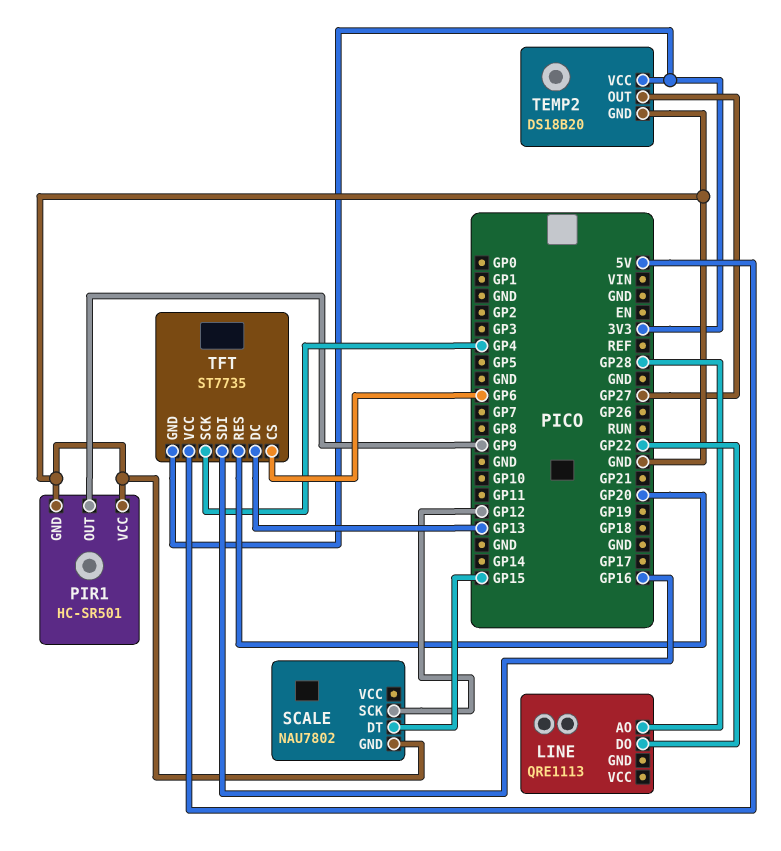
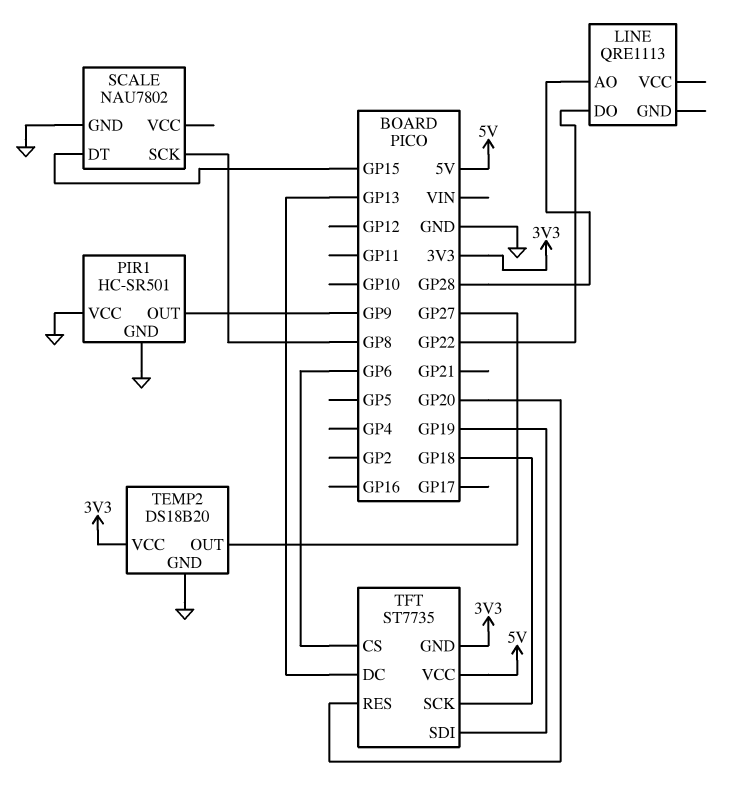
SCALE pin SCK: GP12 -> GP8
TFT pin SCK: GP4 -> GP18
TFT pin SDI: GP16 -> GP19

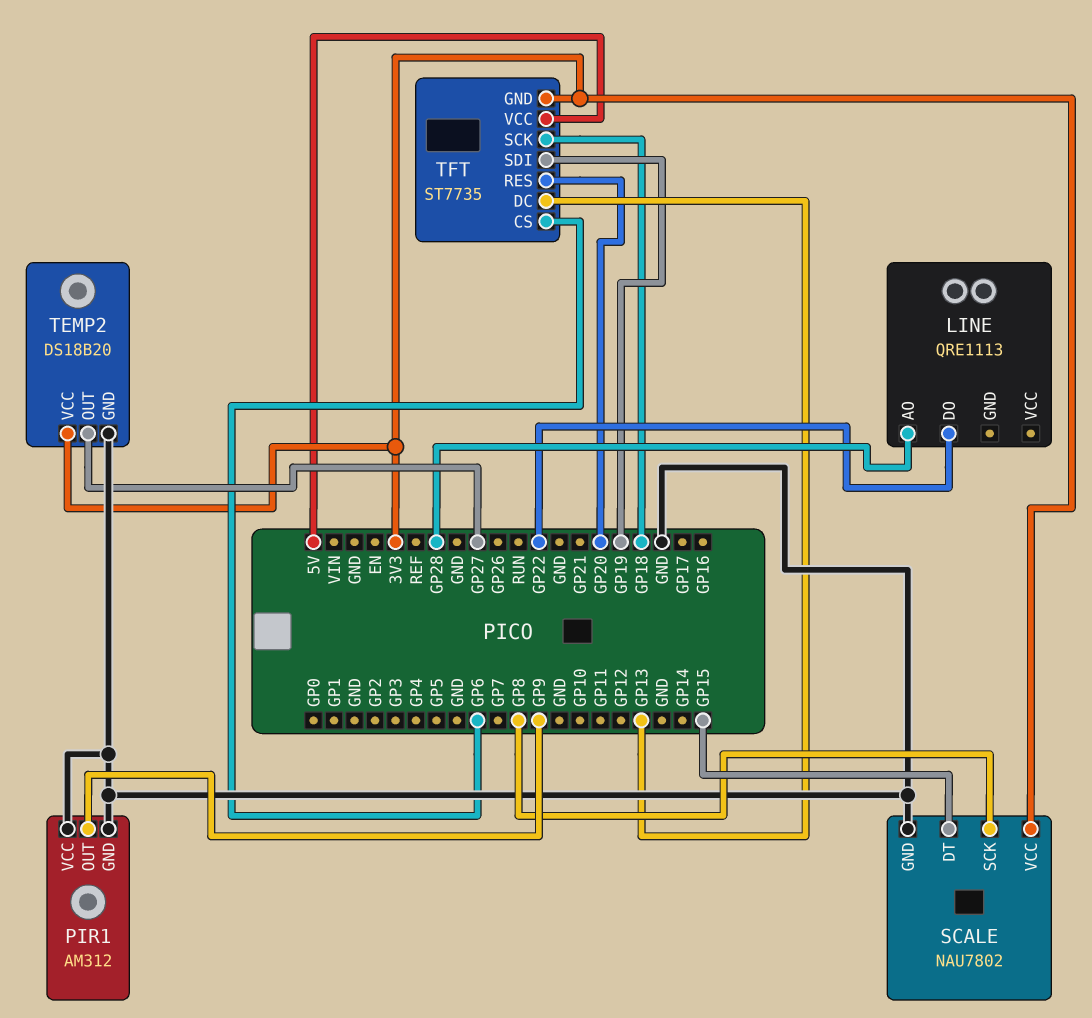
PIR1: HC-SR501 -> AM312
SCALE pin VCC: none -> 3V3

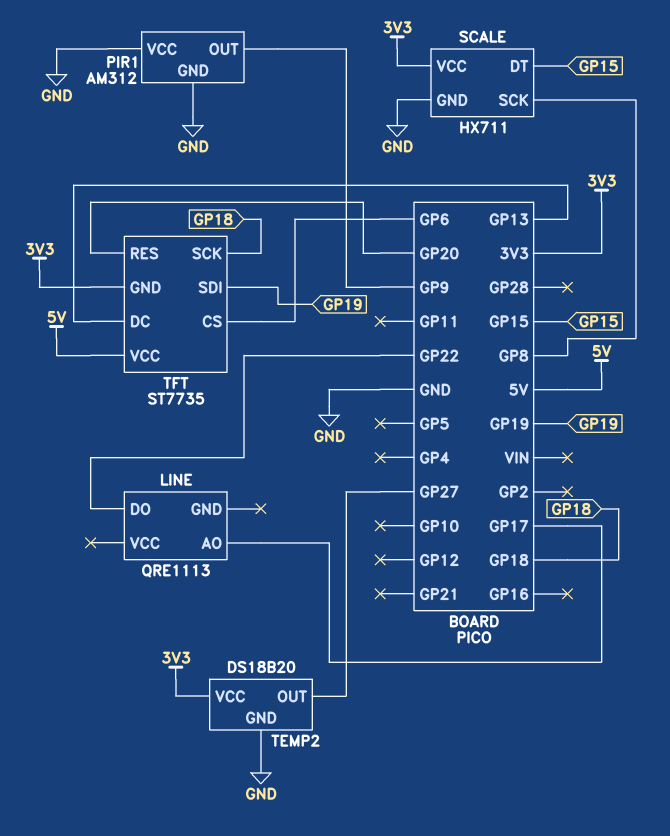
LINE pin AO: GP28 -> GP17
SCALE: NAU7802 -> HX711

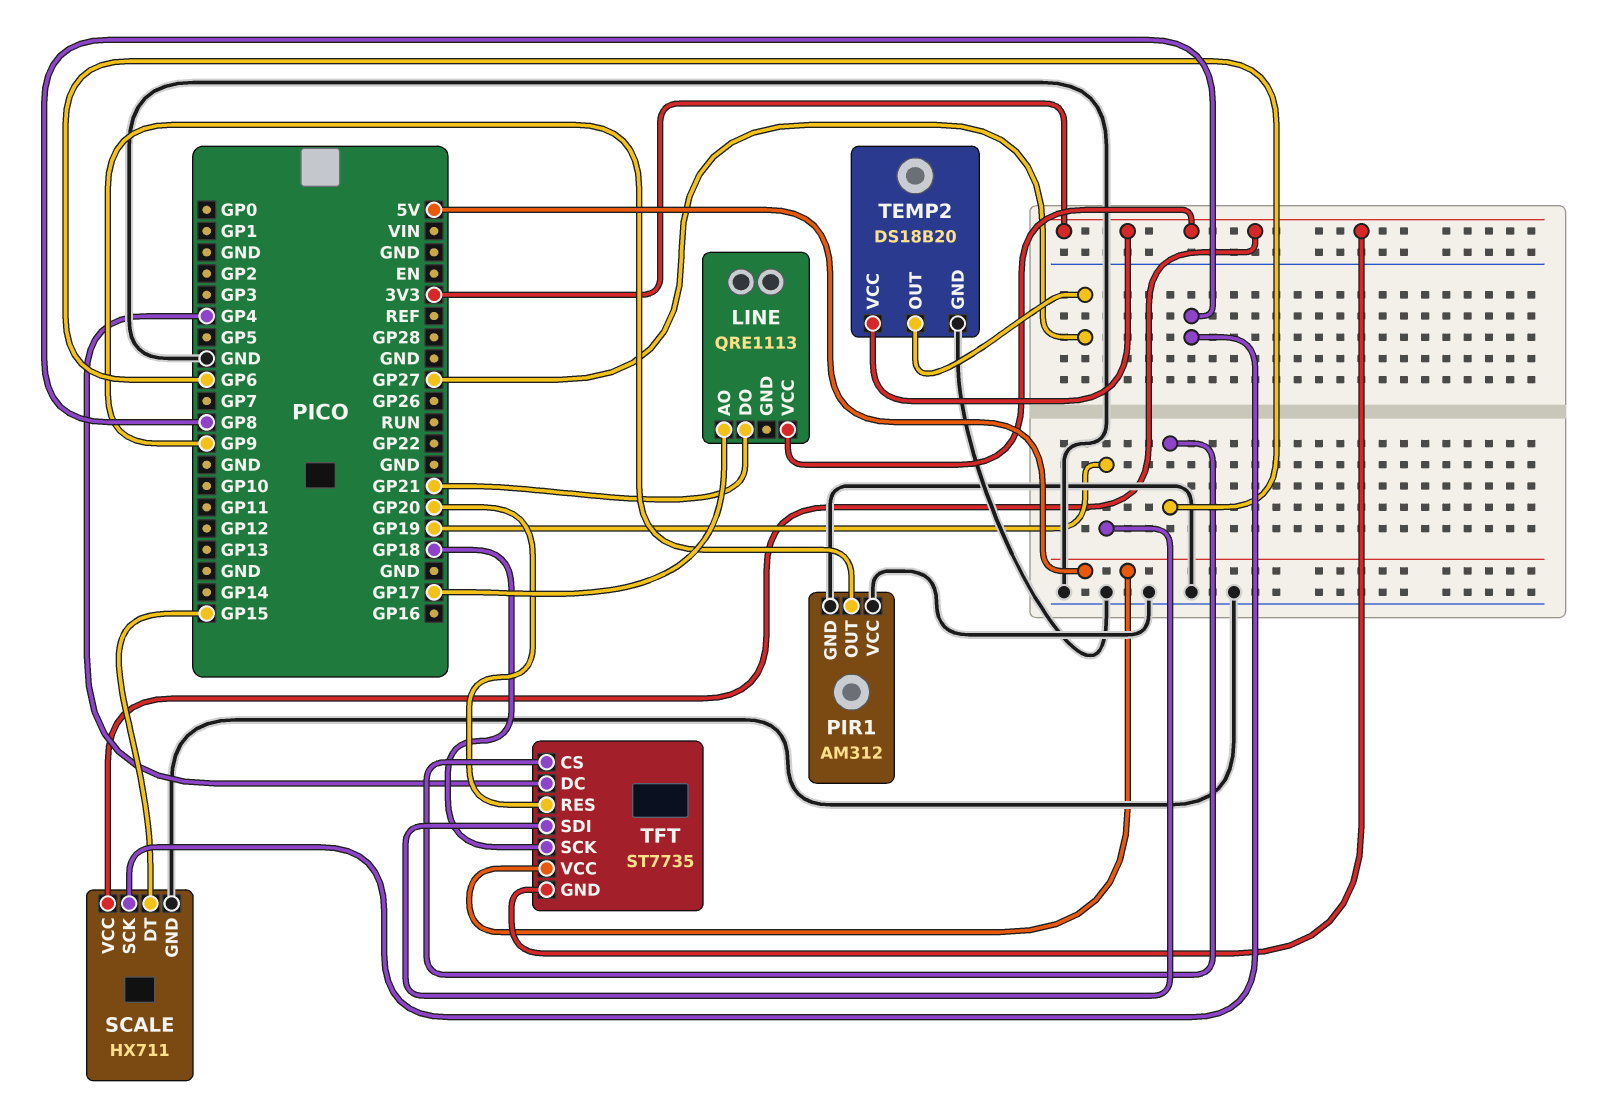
LINE pin DO: GP22 -> GP21
LINE pin VCC: none -> 3V3
TFT pin DC: GP13 -> GP4

